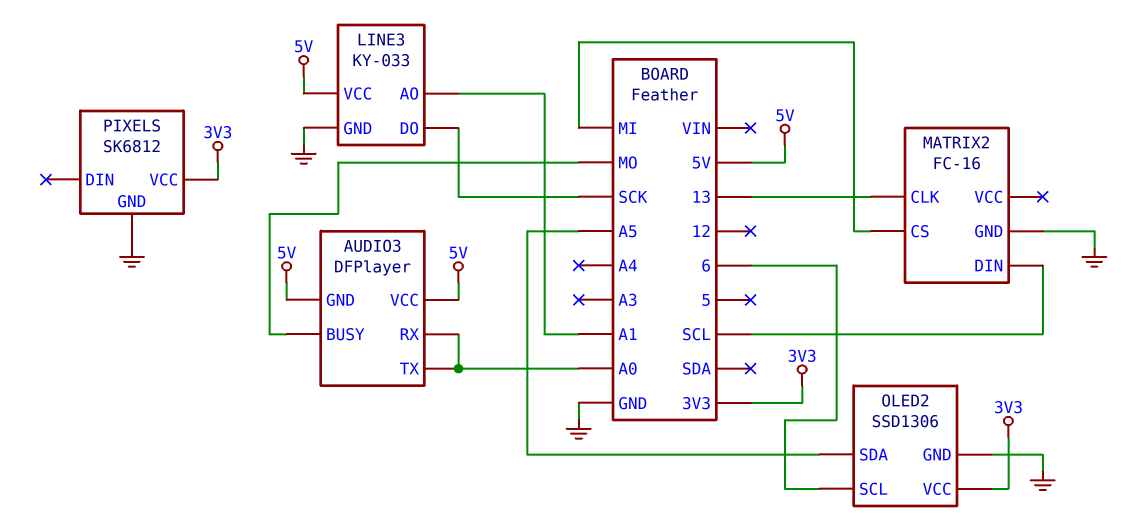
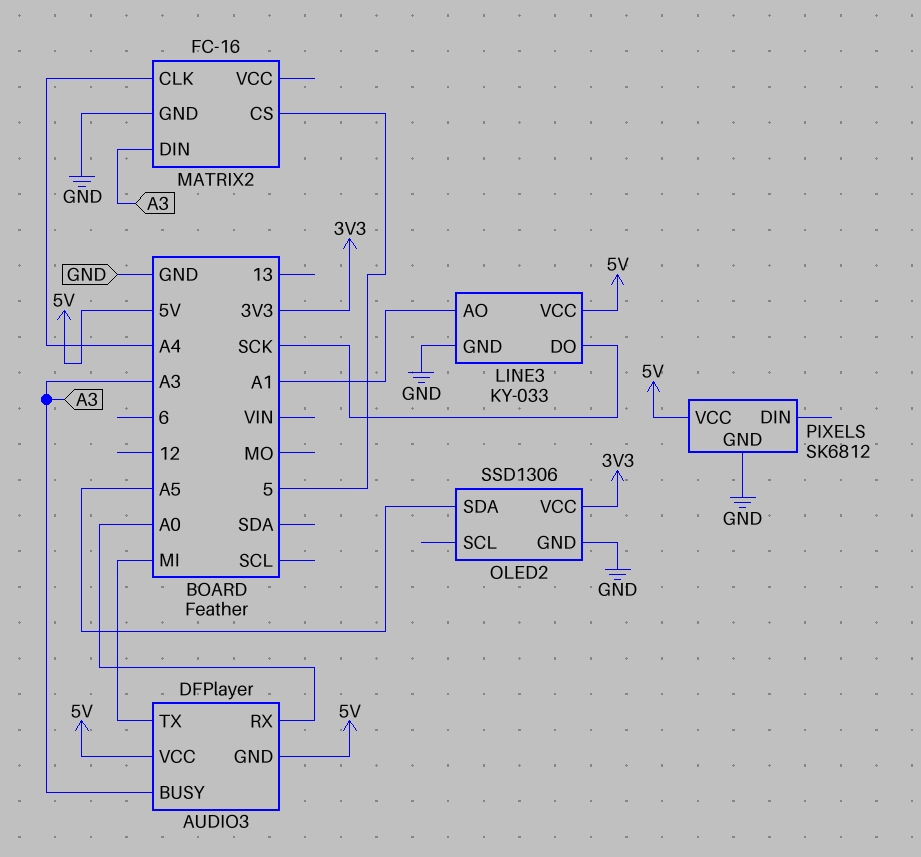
AUDIO3 pin BUSY: MO -> A3
AUDIO3 pin TX: A0 -> MI
MATRIX2 pin CLK: 13 -> A4
MATRIX2 pin CS: MI -> 5
MATRIX2 pin DIN: SCL -> A3
OLED2 pin SCL: 6 -> none
PIXELS pin VCC: 3V3 -> 5V

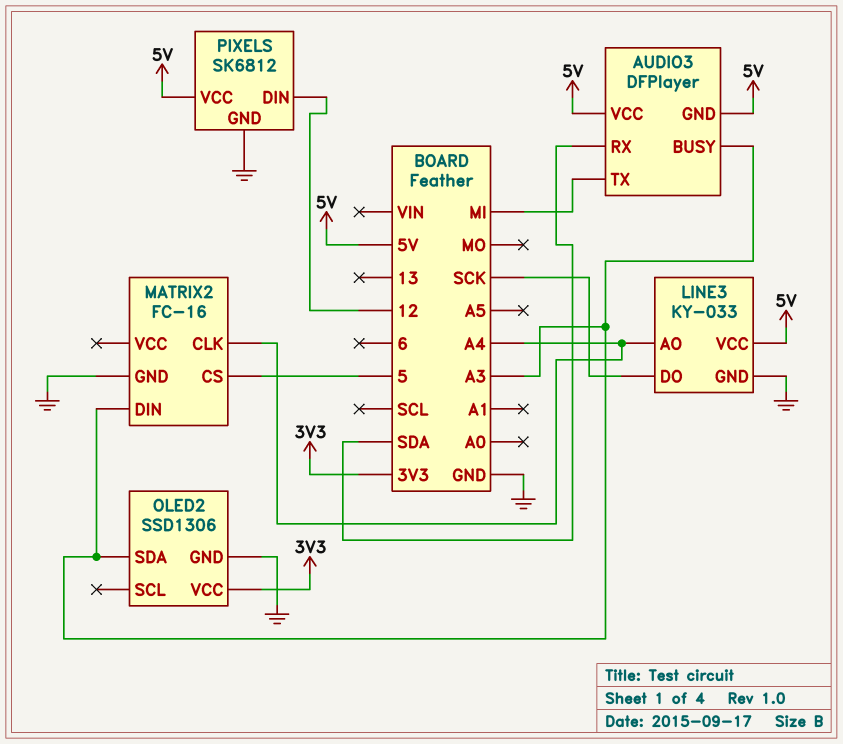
AUDIO3 pin RX: A0 -> SDA
LINE3 pin AO: A1 -> A4
OLED2 pin SDA: A5 -> A3
PIXELS pin DIN: none -> 12

